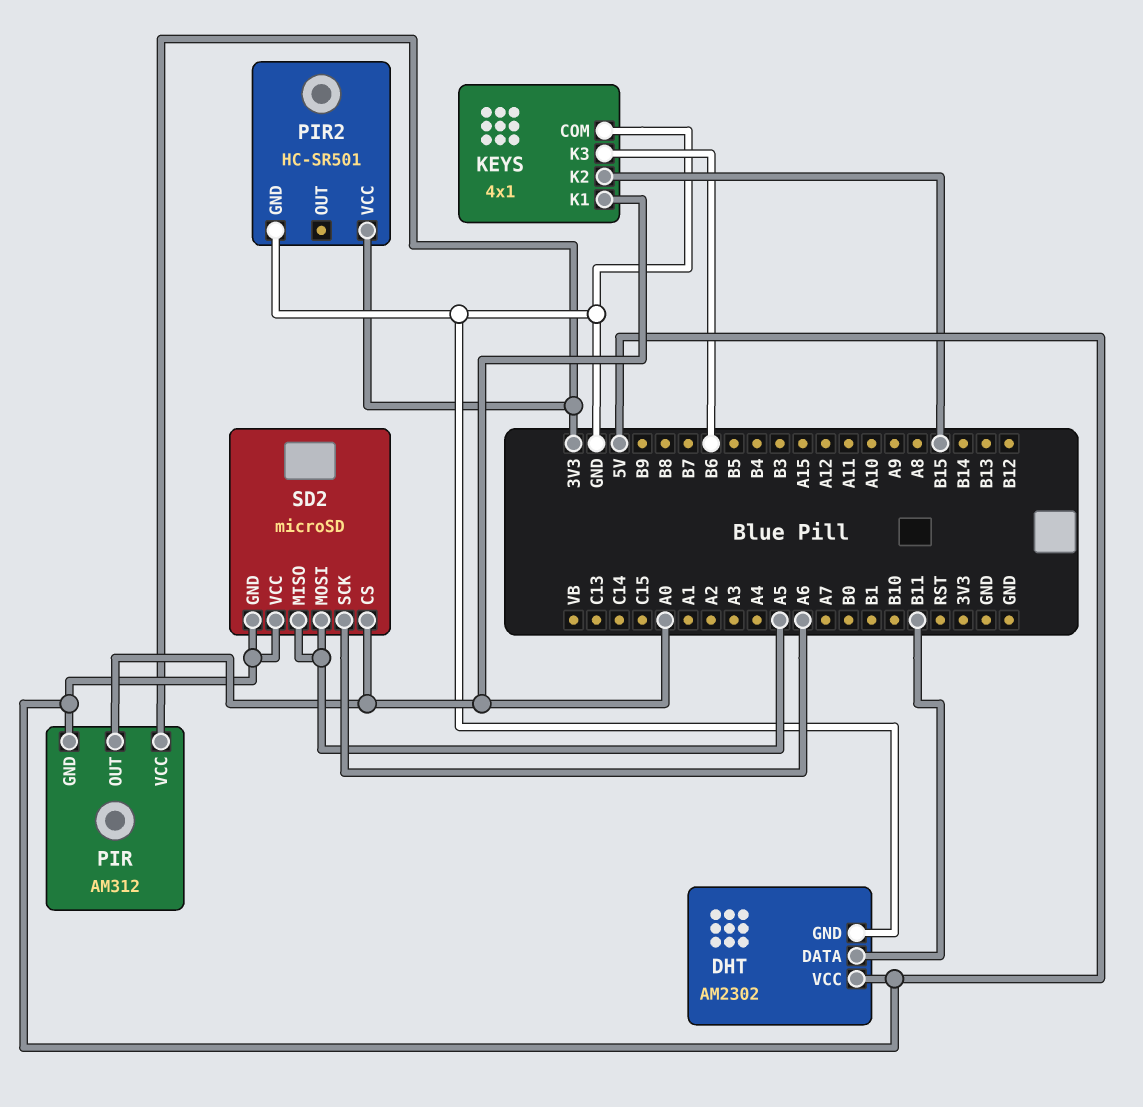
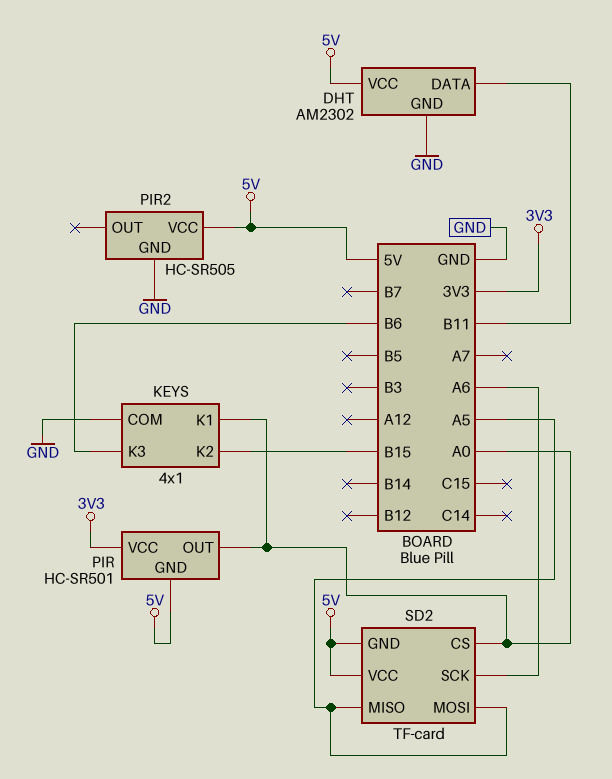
PIR: AM312 -> HC-SR501
PIR2: HC-SR501 -> HC-SR505
PIR2 pin VCC: 3V3 -> 5V
SD2: microSD -> TF-card

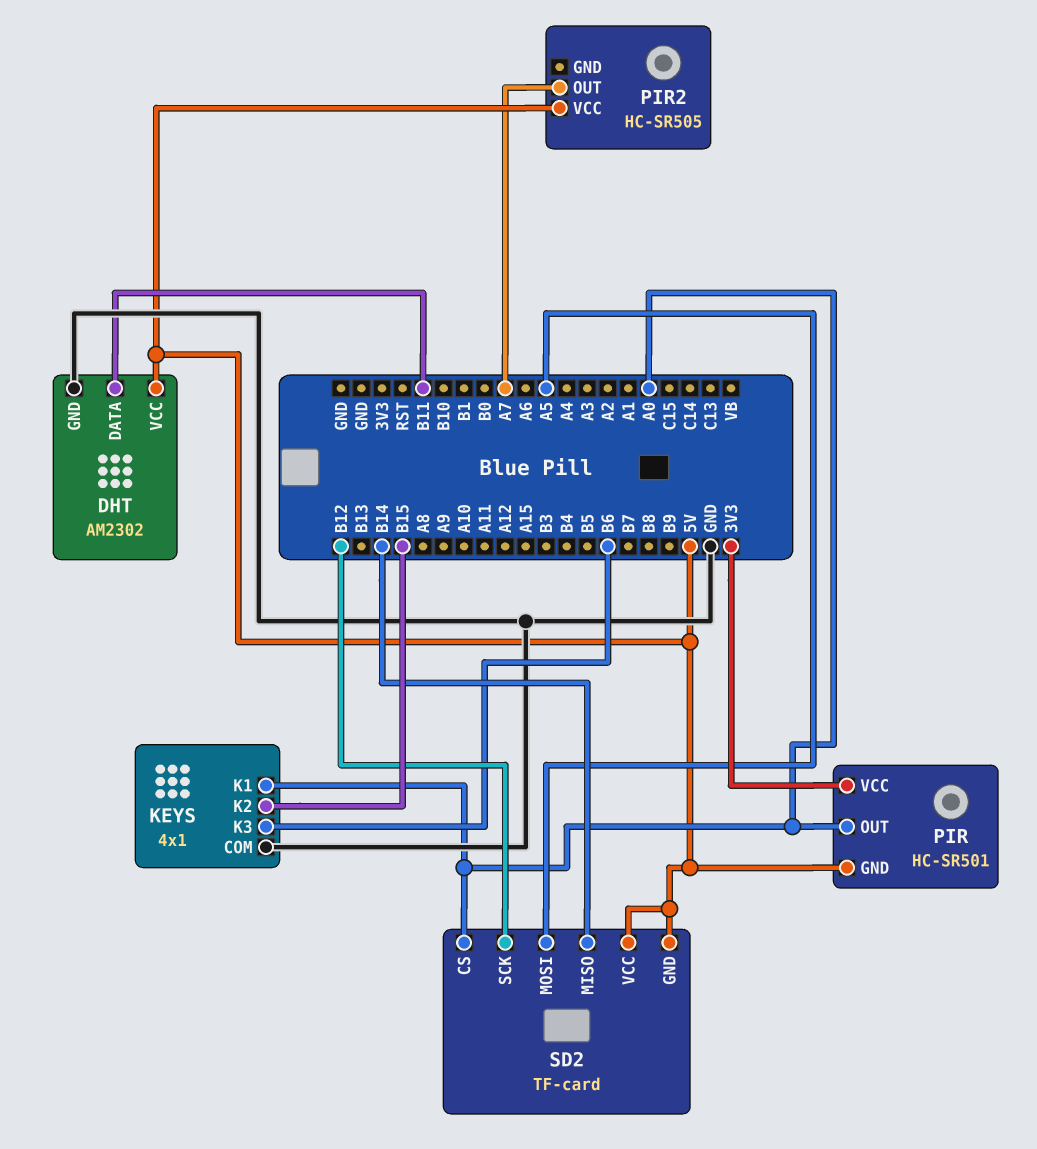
PIR2 pin GND: GND -> none
PIR2 pin OUT: none -> A7
SD2 pin MISO: A5 -> B14
SD2 pin SCK: A6 -> B12

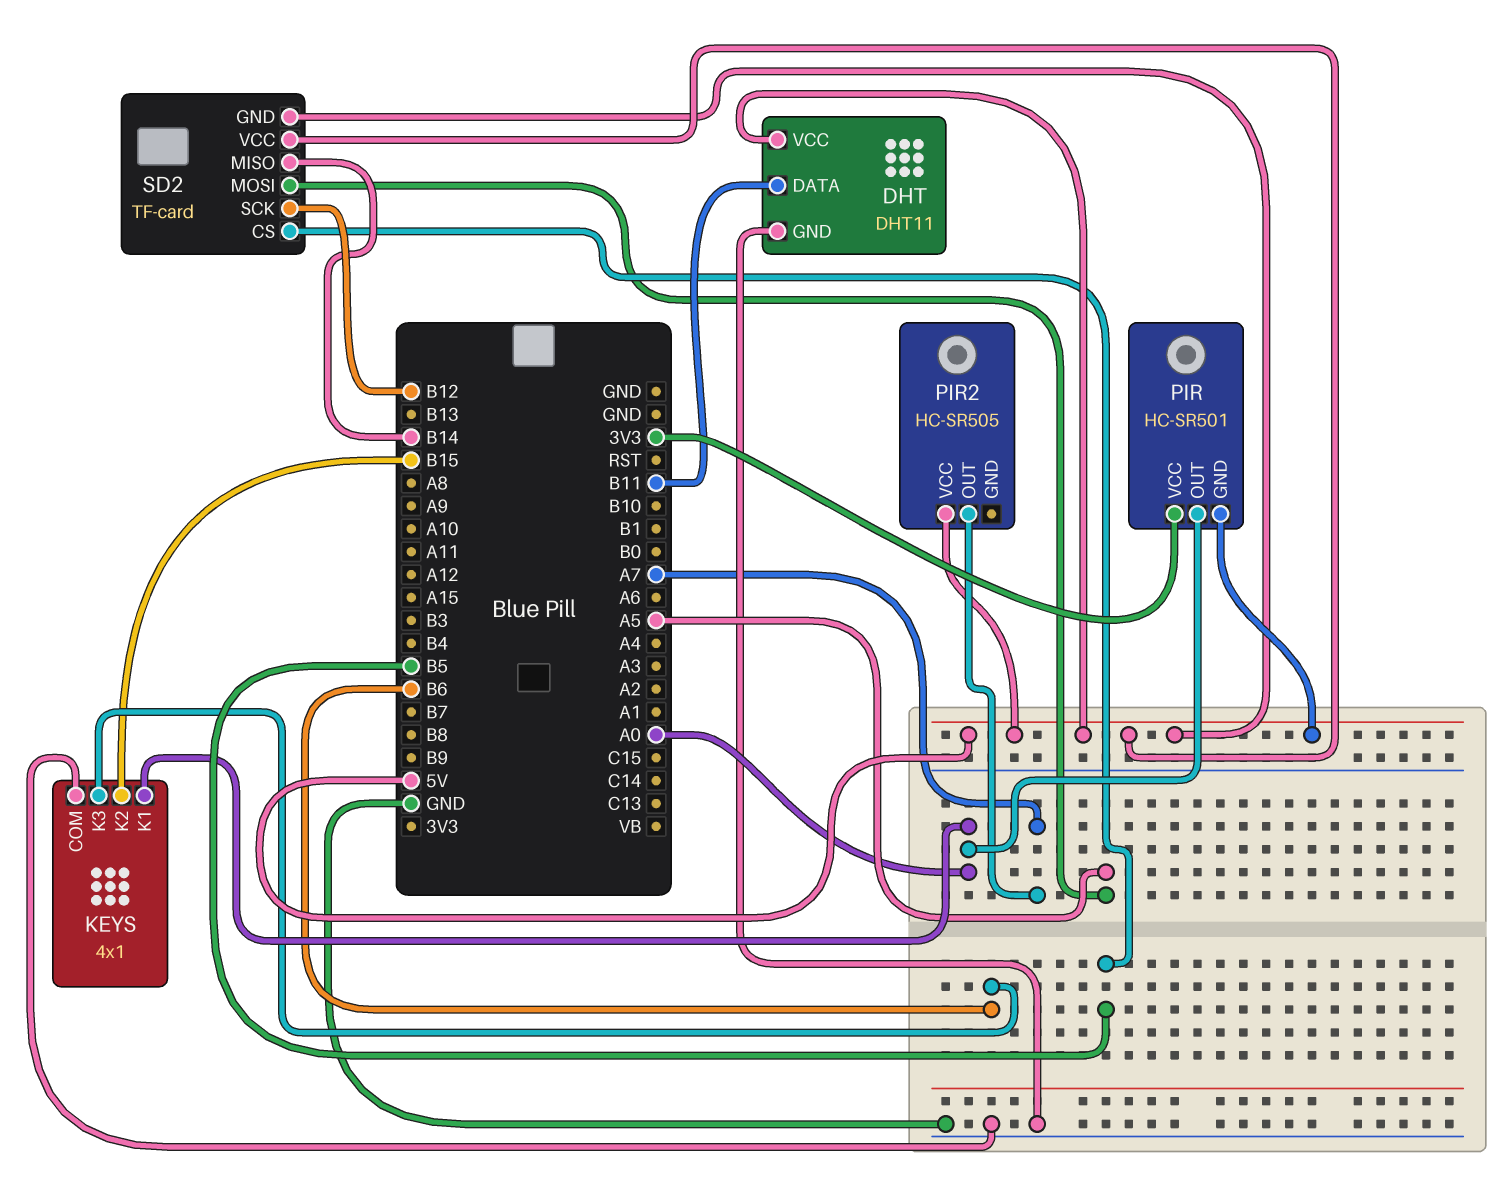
DHT: AM2302 -> DHT11
SD2 pin CS: A0 -> B5

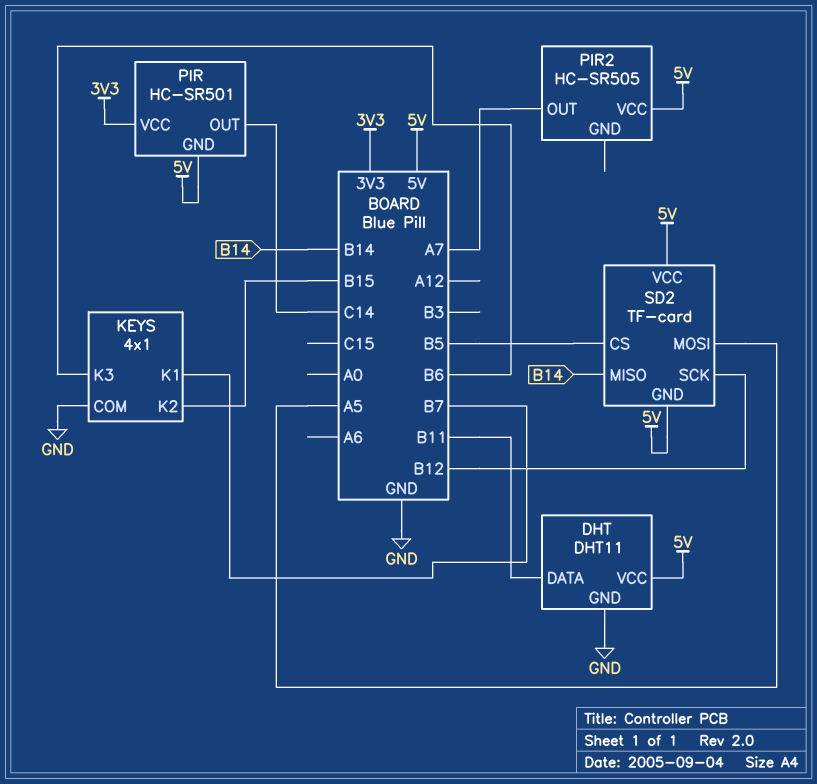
KEYS pin K1: A0 -> B7
PIR pin OUT: A0 -> C14

